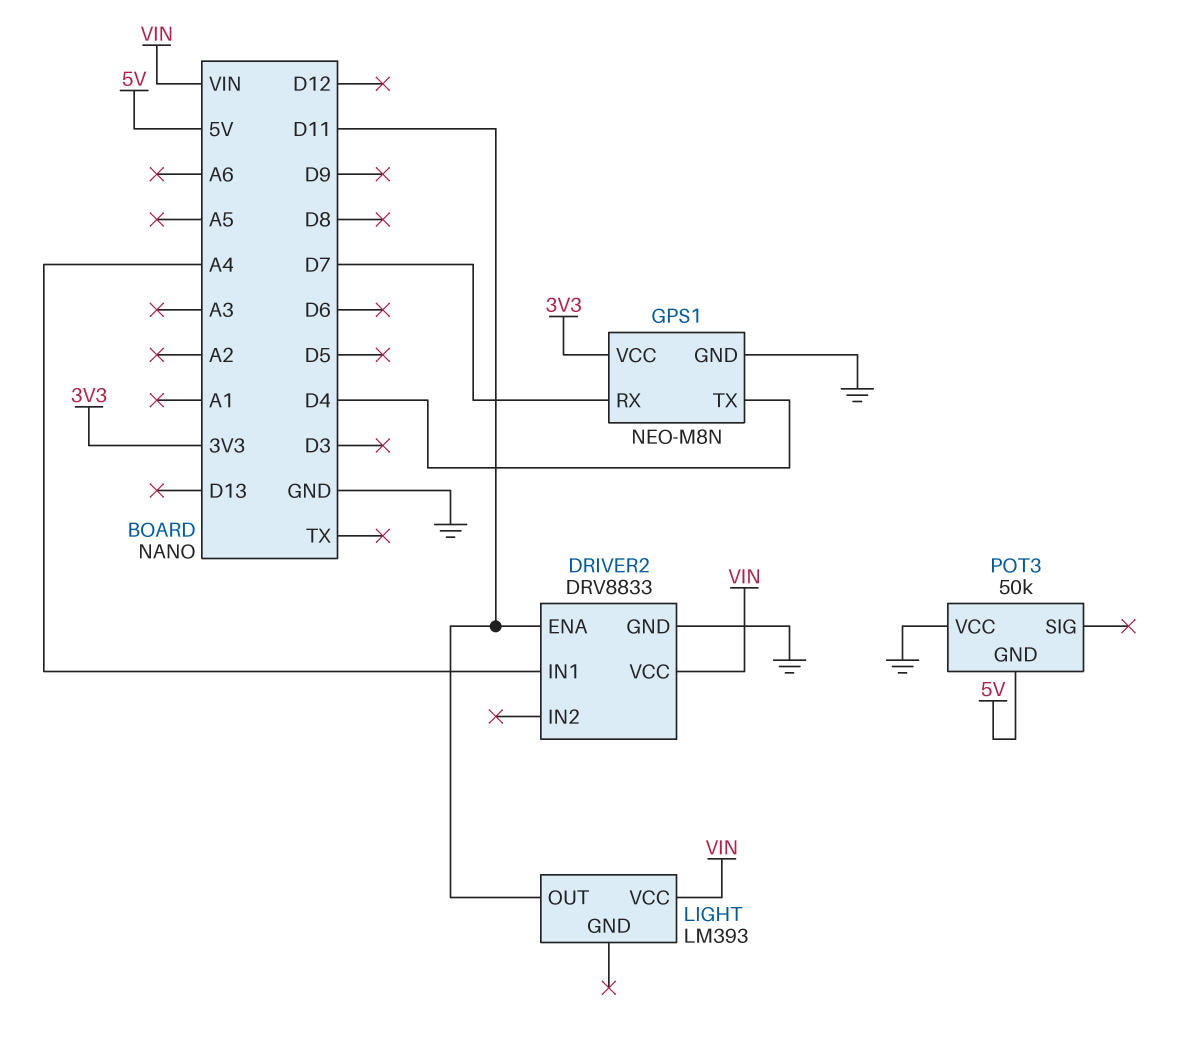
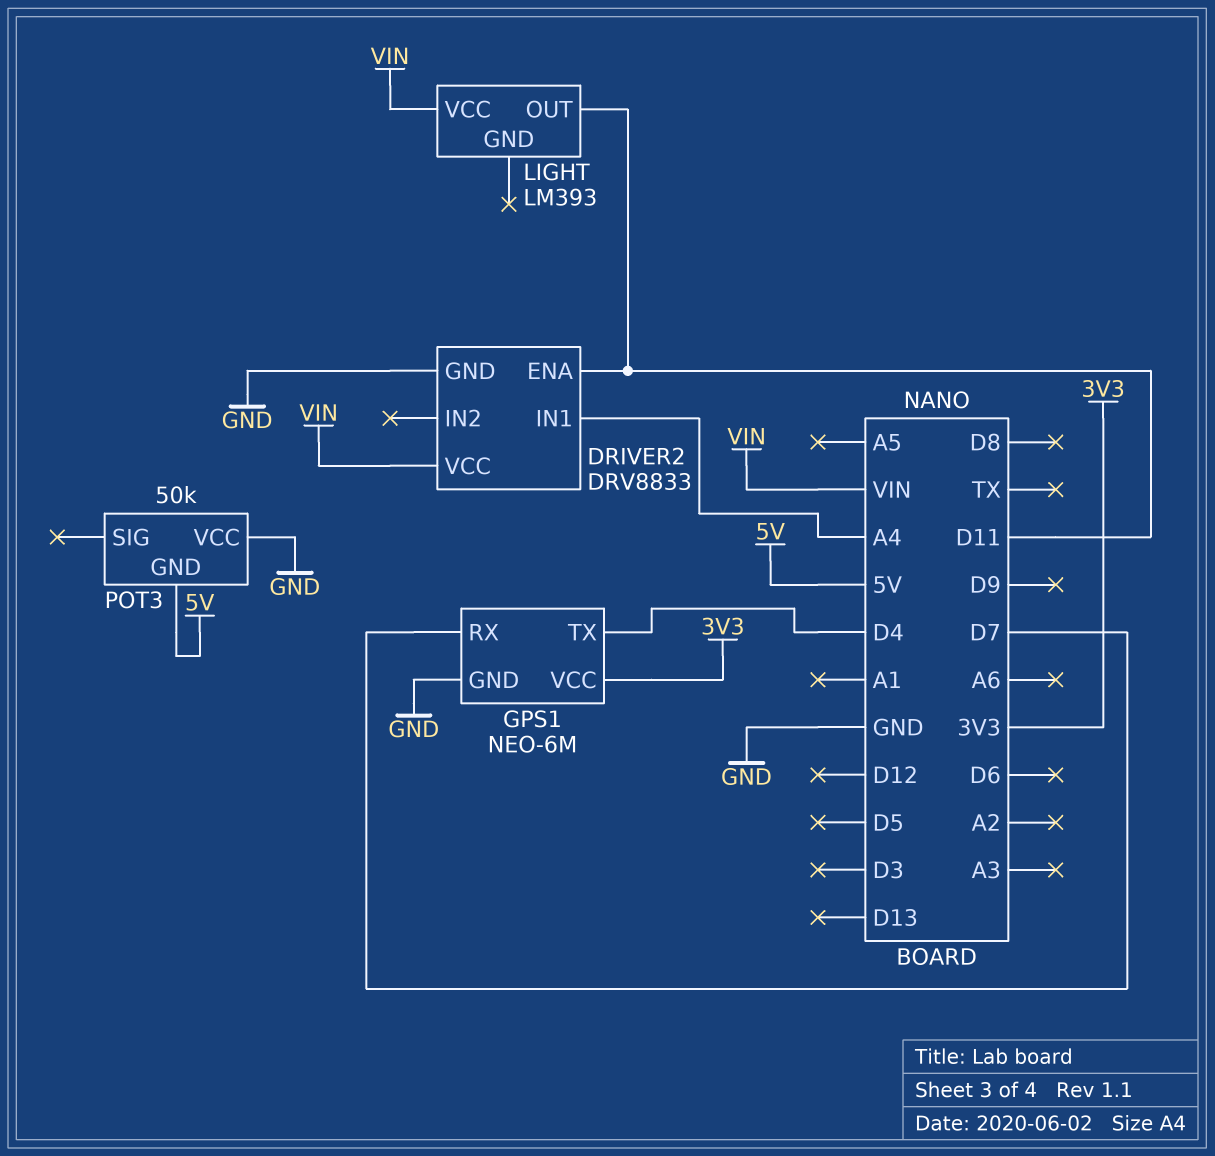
GPS1: NEO-M8N -> NEO-6M

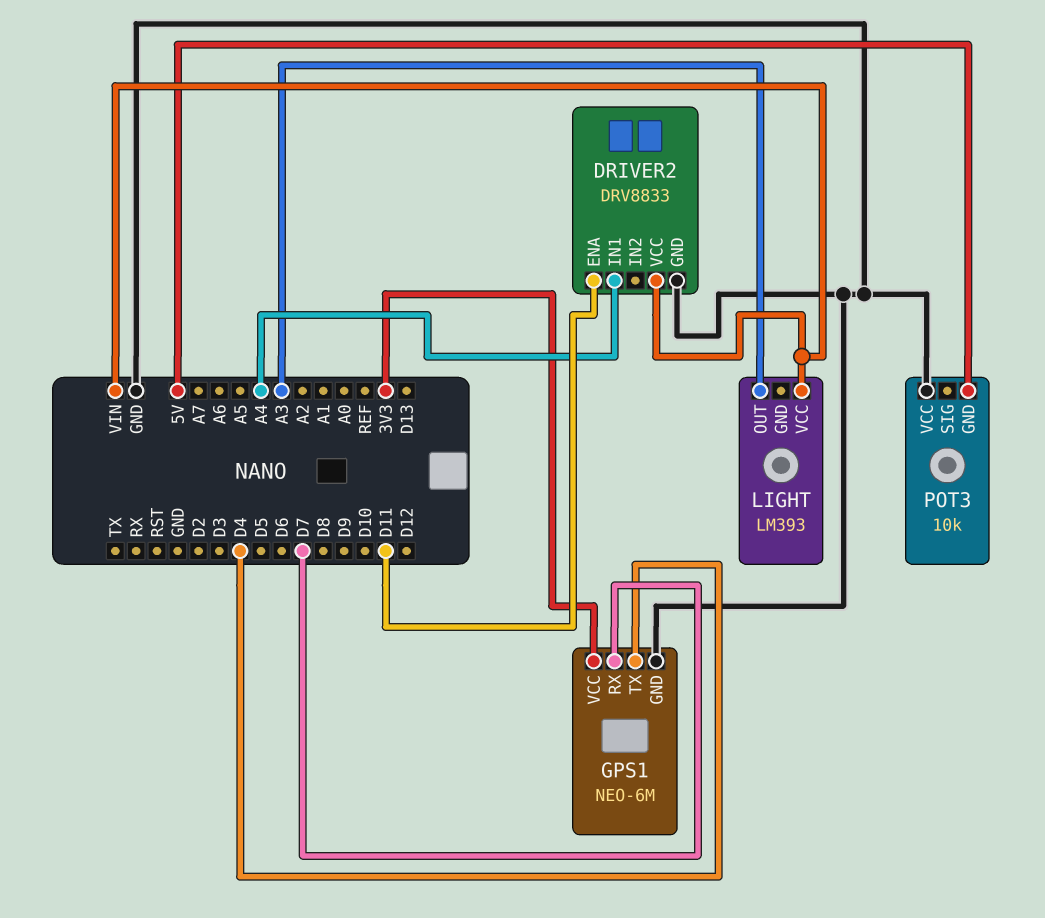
LIGHT pin OUT: D11 -> A3
POT3: 50k -> 10k

